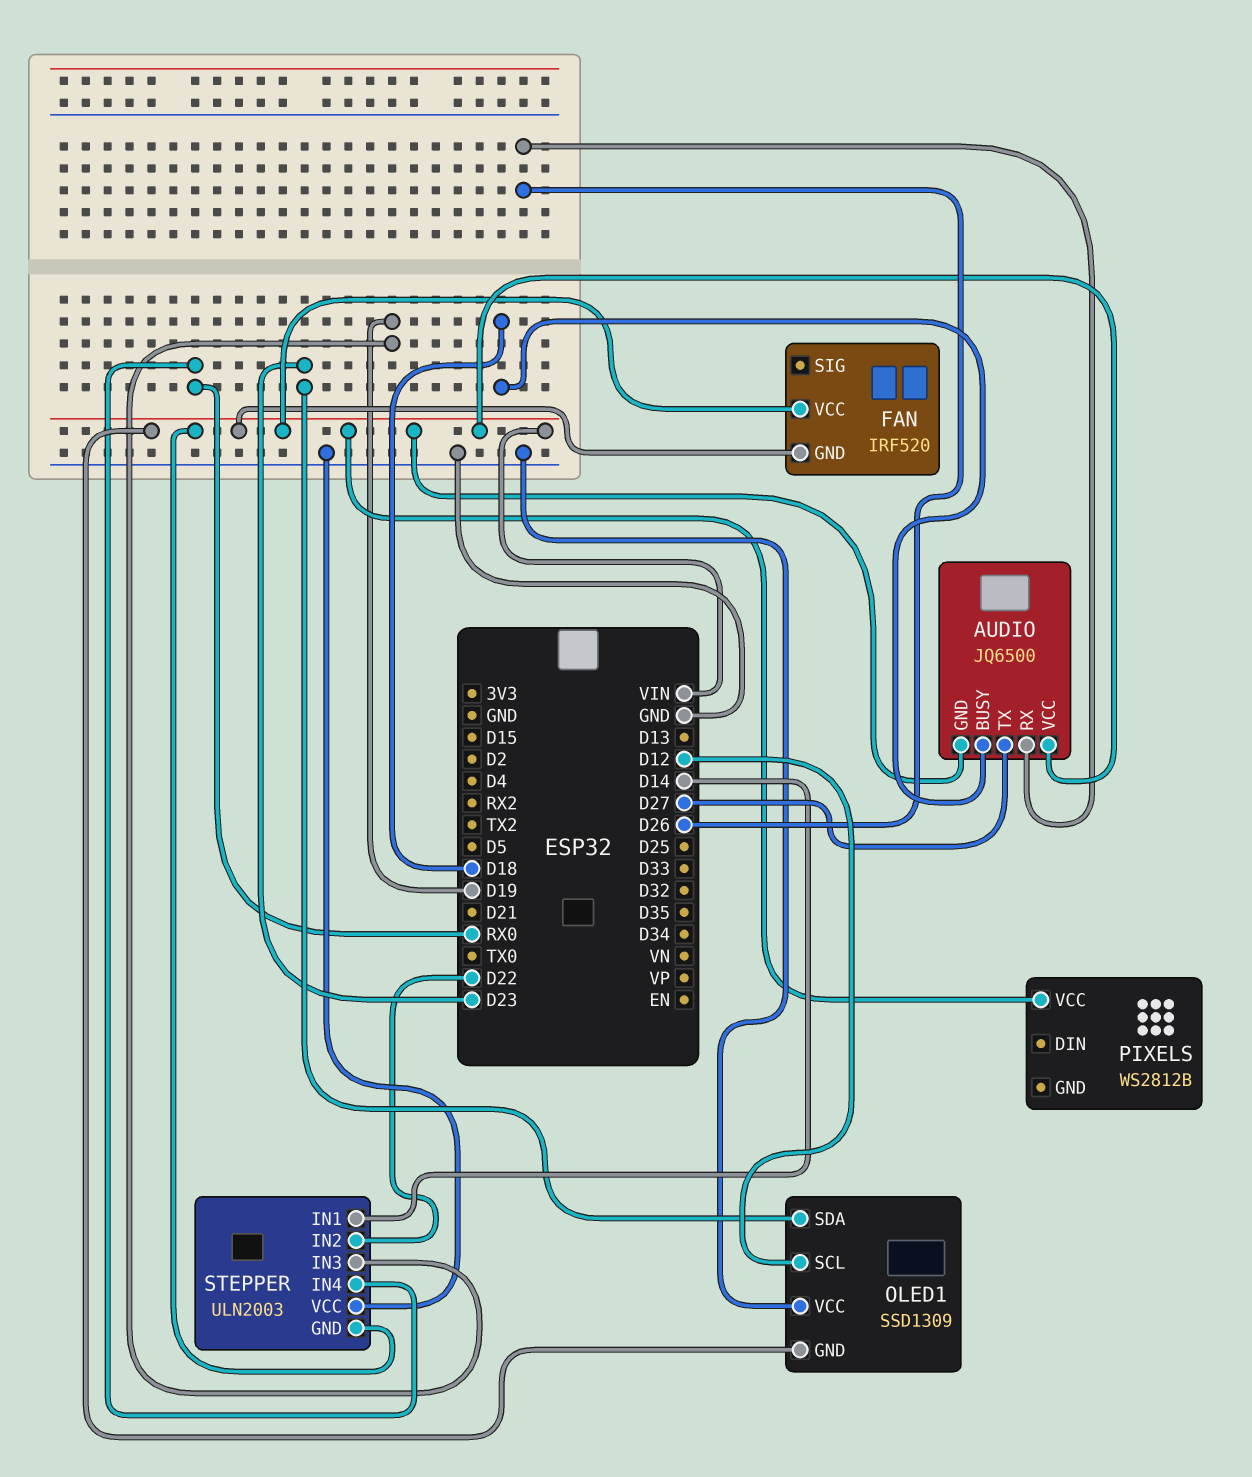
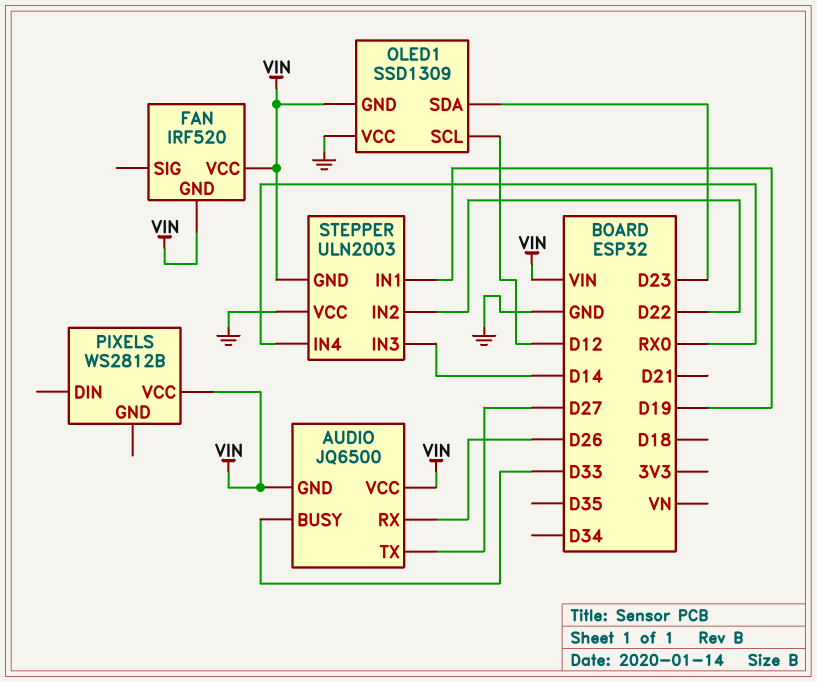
AUDIO pin BUSY: D18 -> D33
STEPPER pin IN1: D14 -> D19
STEPPER pin IN3: D19 -> D14

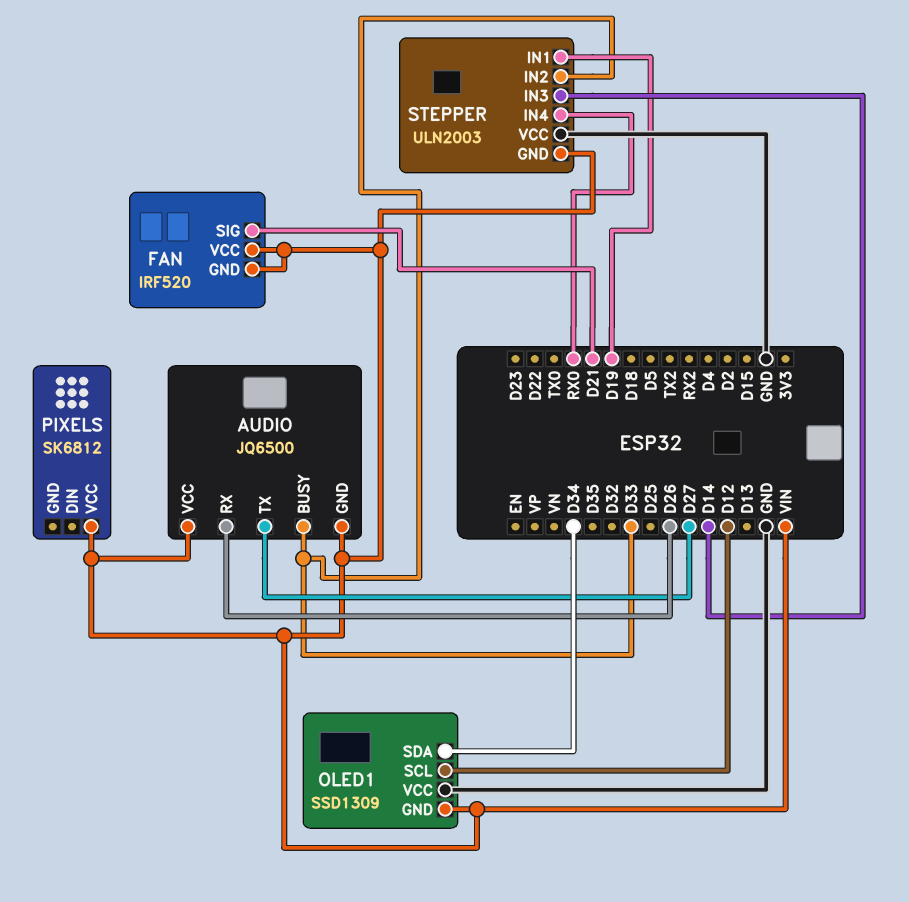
FAN pin SIG: none -> D21
OLED1 pin SDA: D23 -> D34
PIXELS: WS2812B -> SK6812
STEPPER pin IN2: D22 -> D33

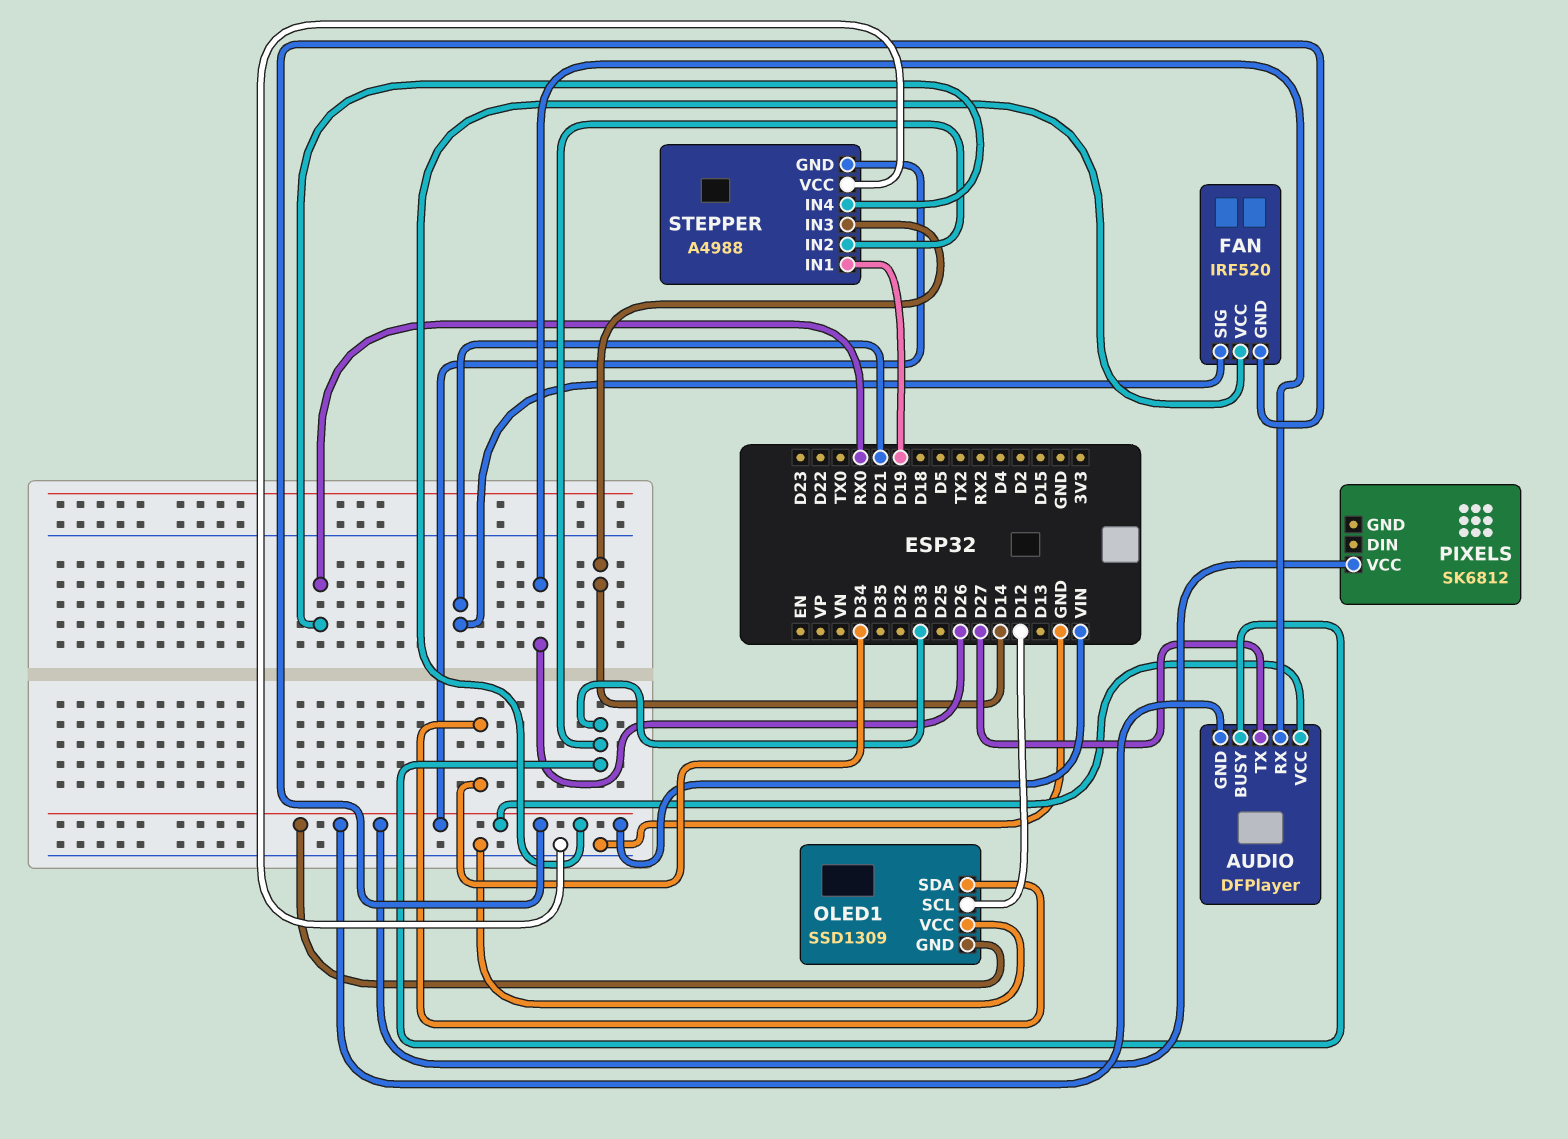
AUDIO: JQ6500 -> DFPlayer
STEPPER: ULN2003 -> A4988

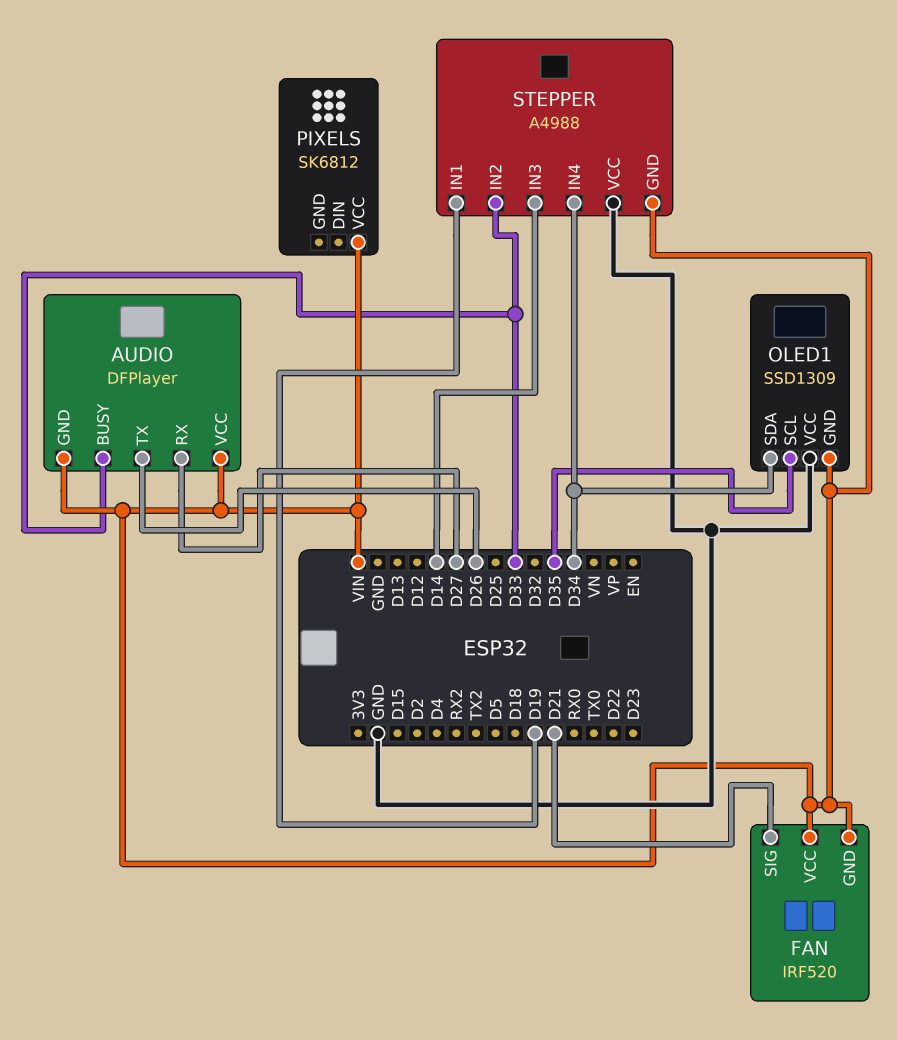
AUDIO pin RX: D26 -> D27
AUDIO pin TX: D27 -> D26
OLED1 pin SCL: D12 -> D35
STEPPER pin IN4: RX0 -> D34

